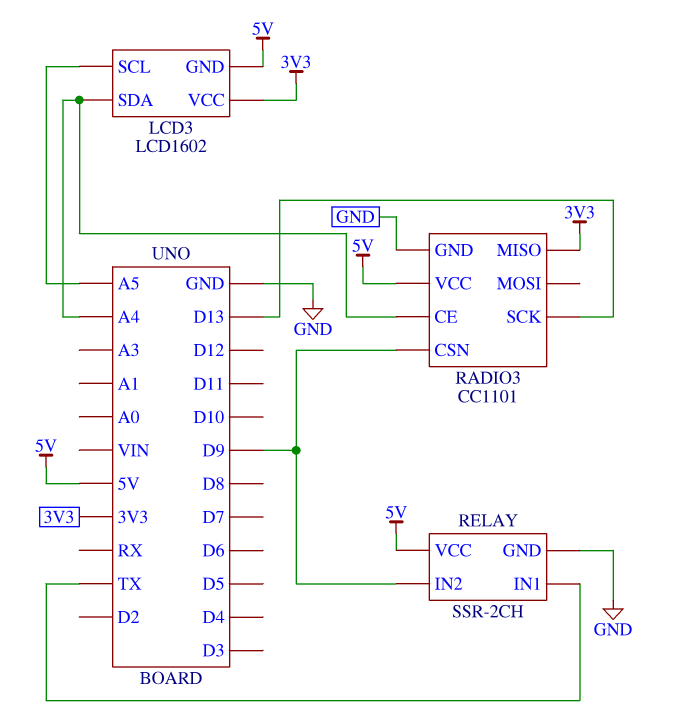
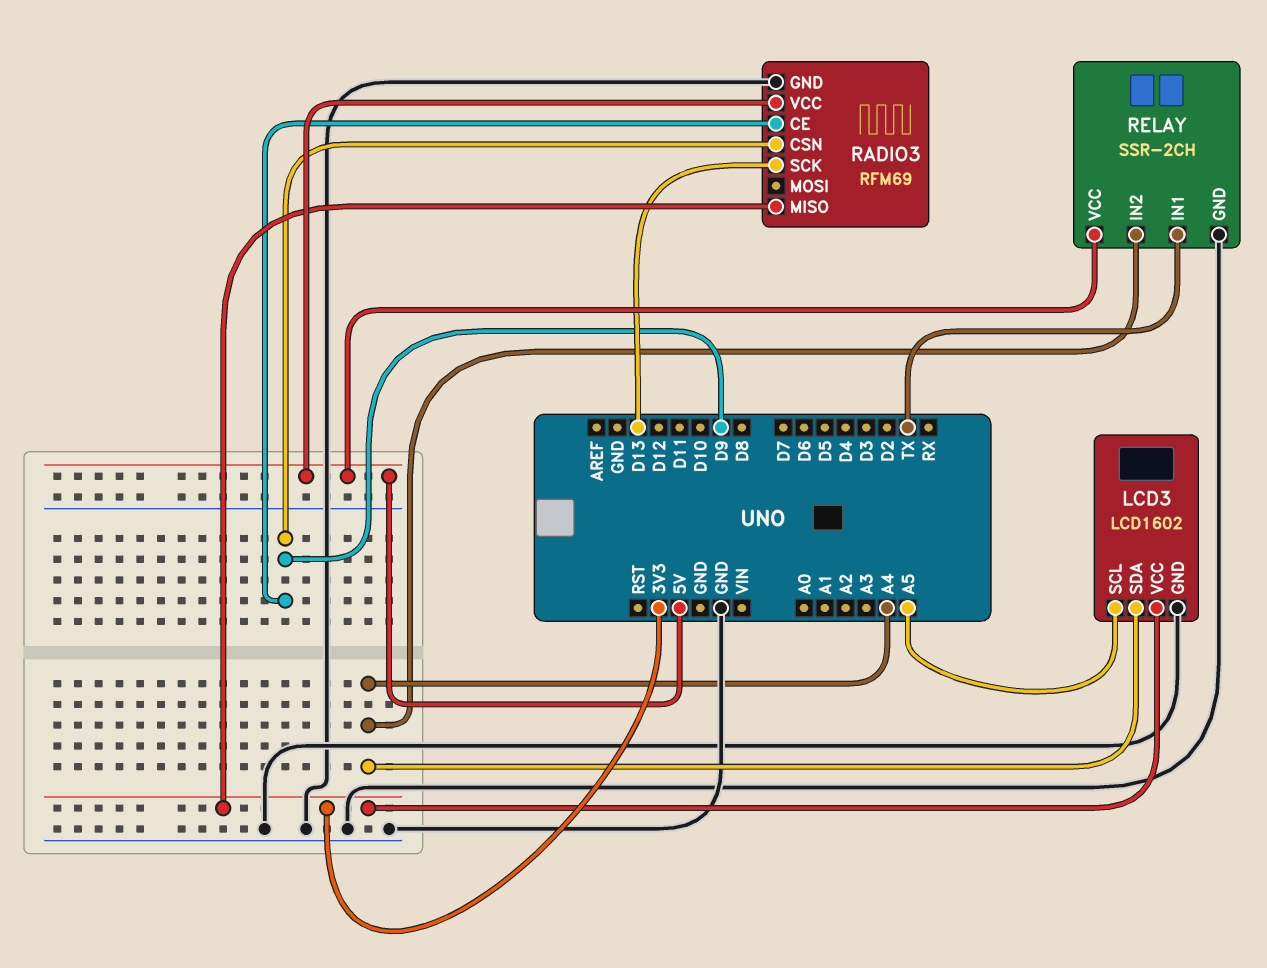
LCD3 pin GND: 5V -> GND
RADIO3: CC1101 -> RFM69
RADIO3 pin CE: A4 -> D9
RELAY pin IN2: D9 -> A4

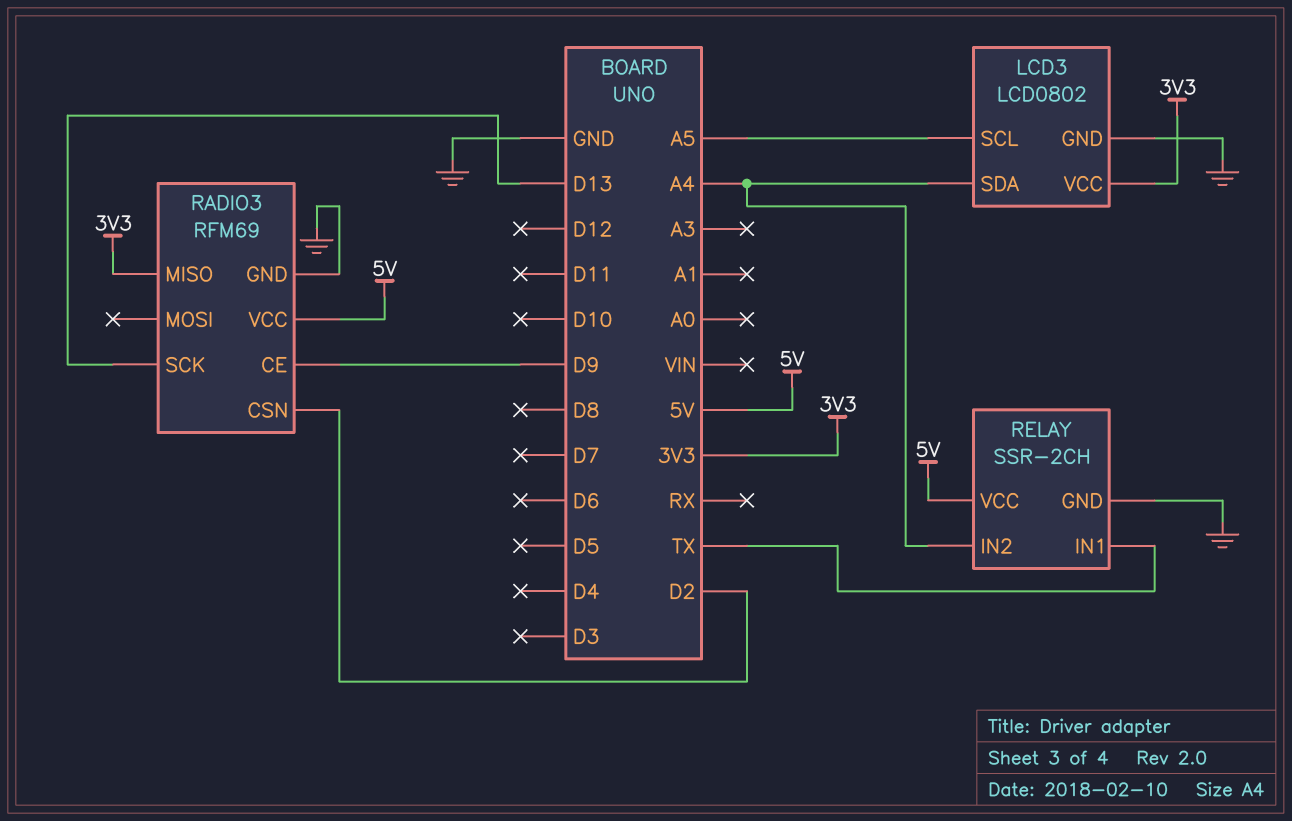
LCD3: LCD1602 -> LCD0802
RADIO3 pin CSN: D9 -> D2

